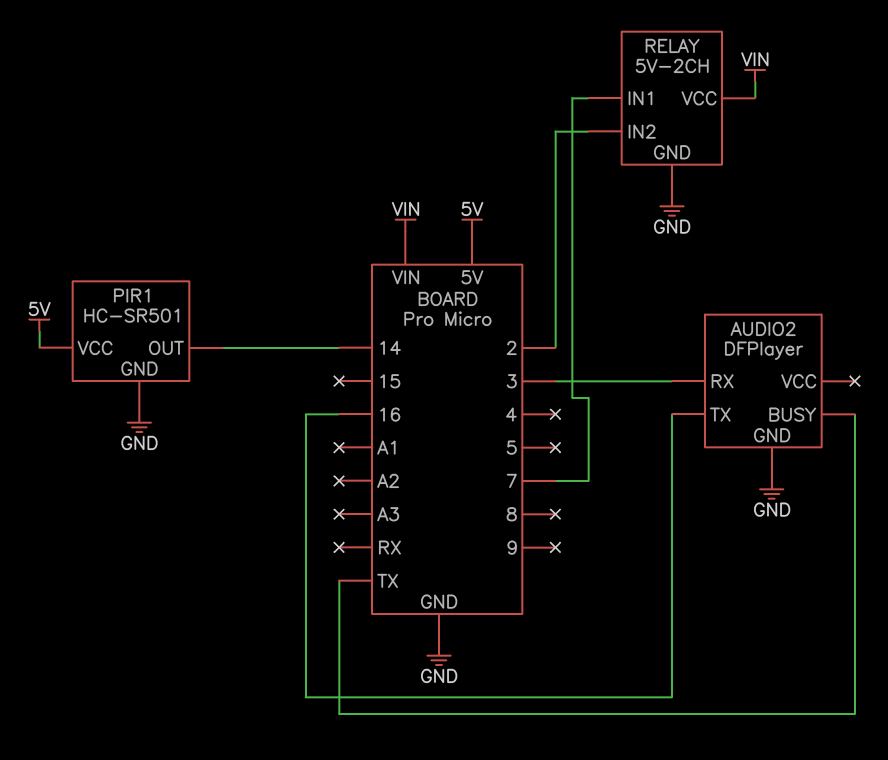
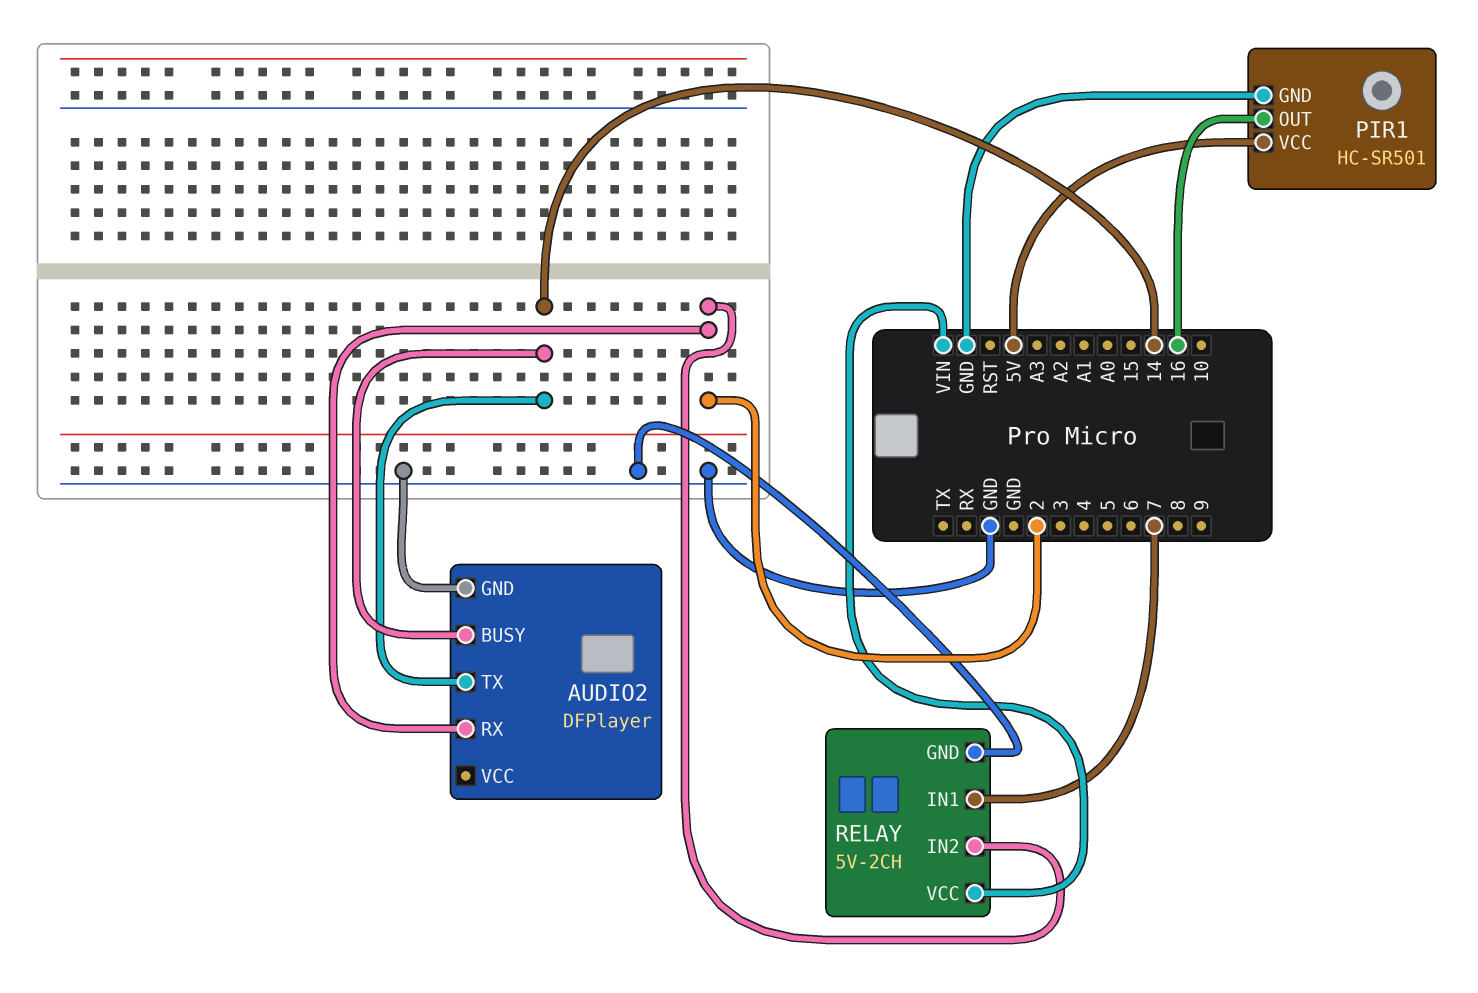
AUDIO2 pin BUSY: TX -> 14
AUDIO2 pin RX: 3 -> 2
AUDIO2 pin TX: 16 -> 14
PIR1 pin OUT: 14 -> 16

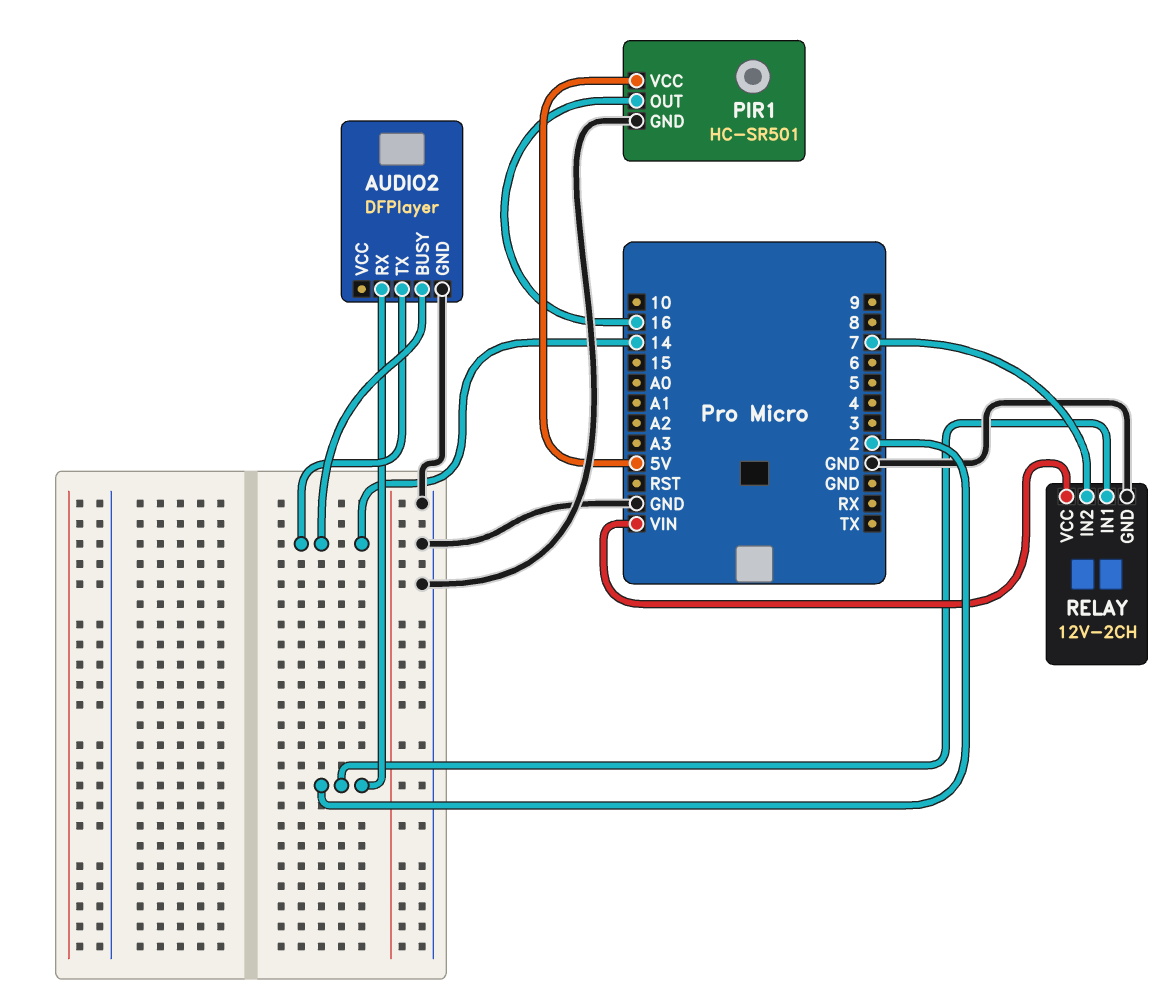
RELAY: 5V-2CH -> 12V-2CH
RELAY pin IN1: 7 -> 2
RELAY pin IN2: 2 -> 7

